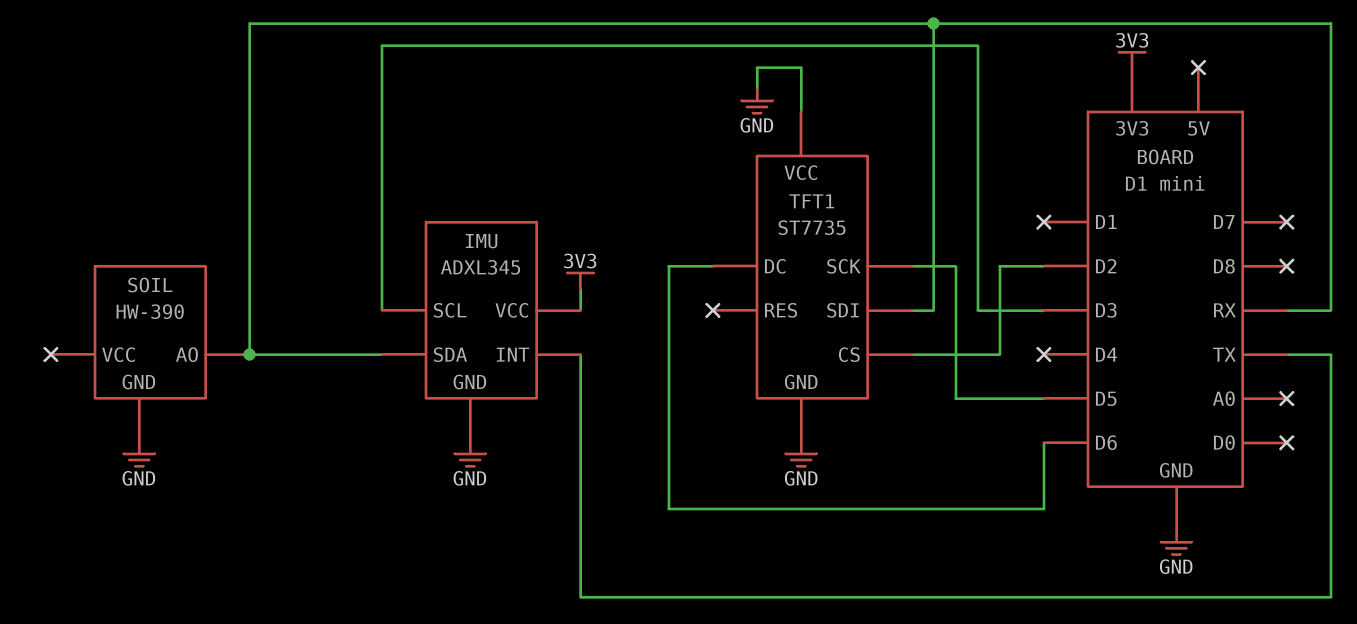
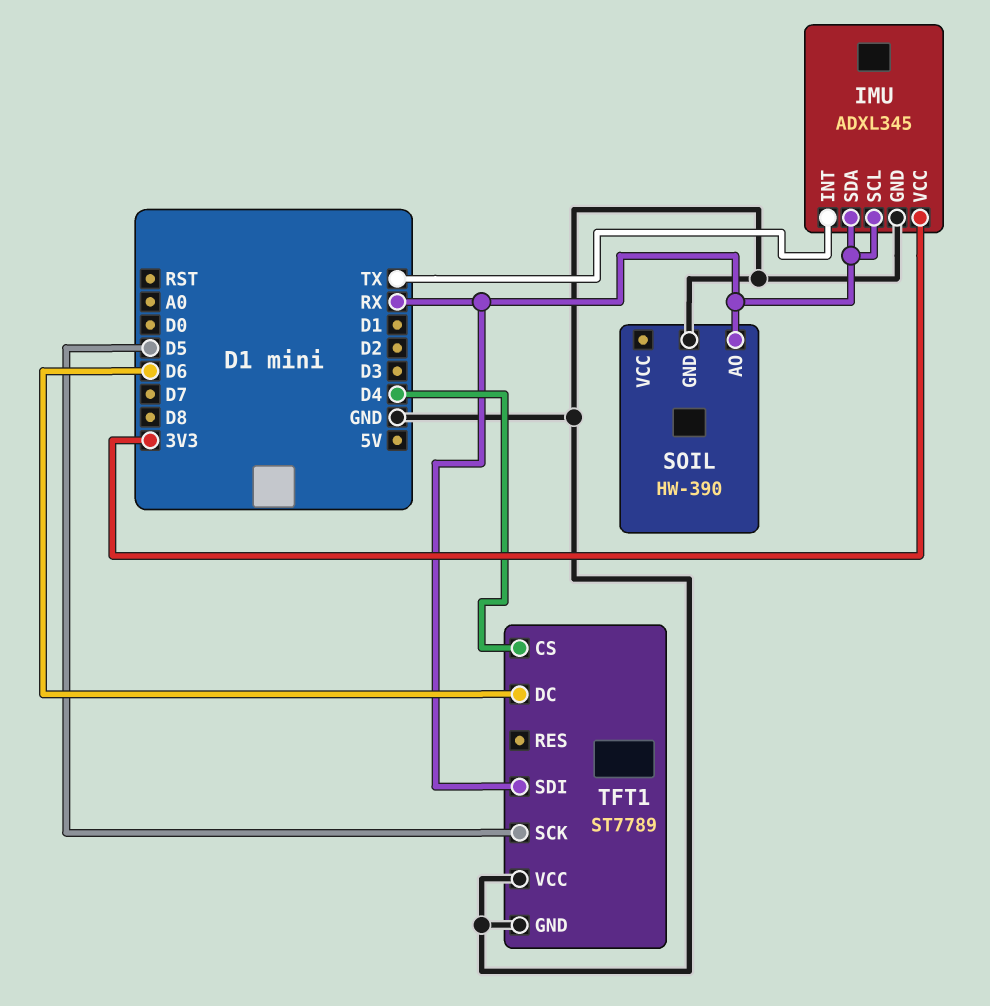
IMU pin SCL: D3 -> RX
TFT1: ST7735 -> ST7789
TFT1 pin CS: D2 -> D4

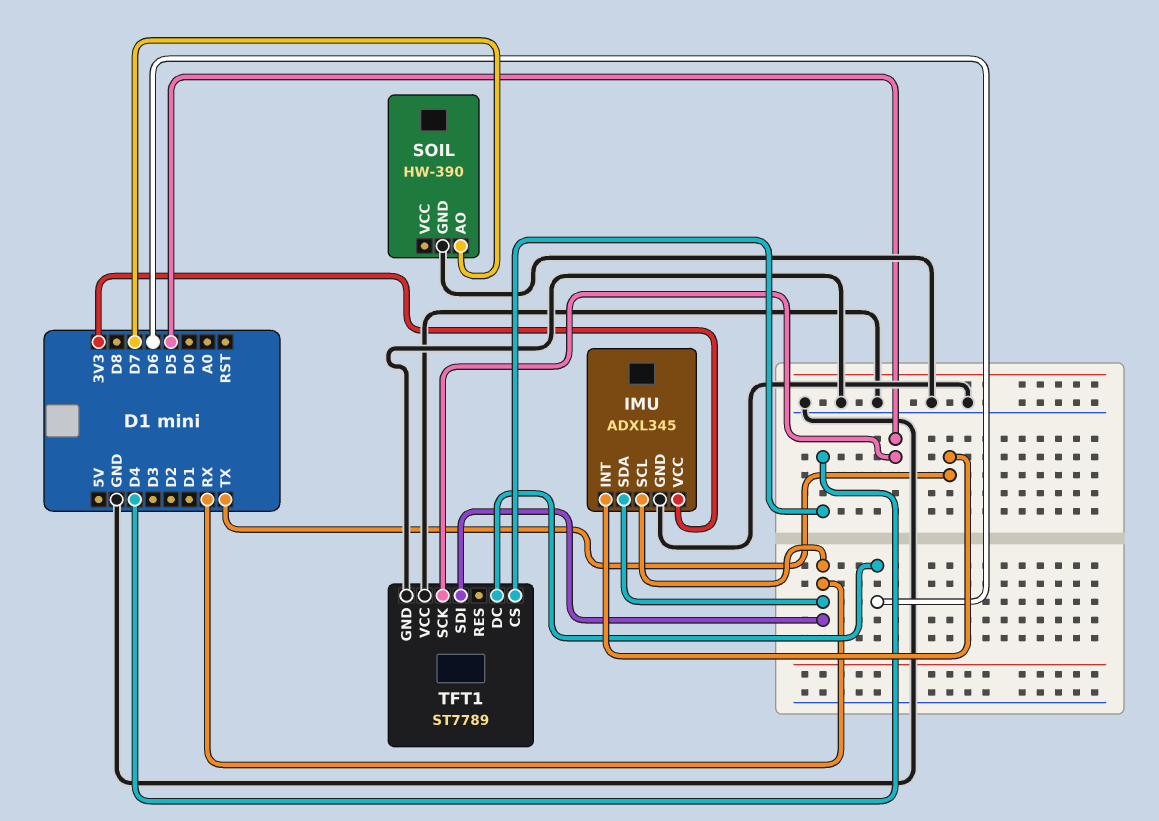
SOIL pin AO: RX -> D7

